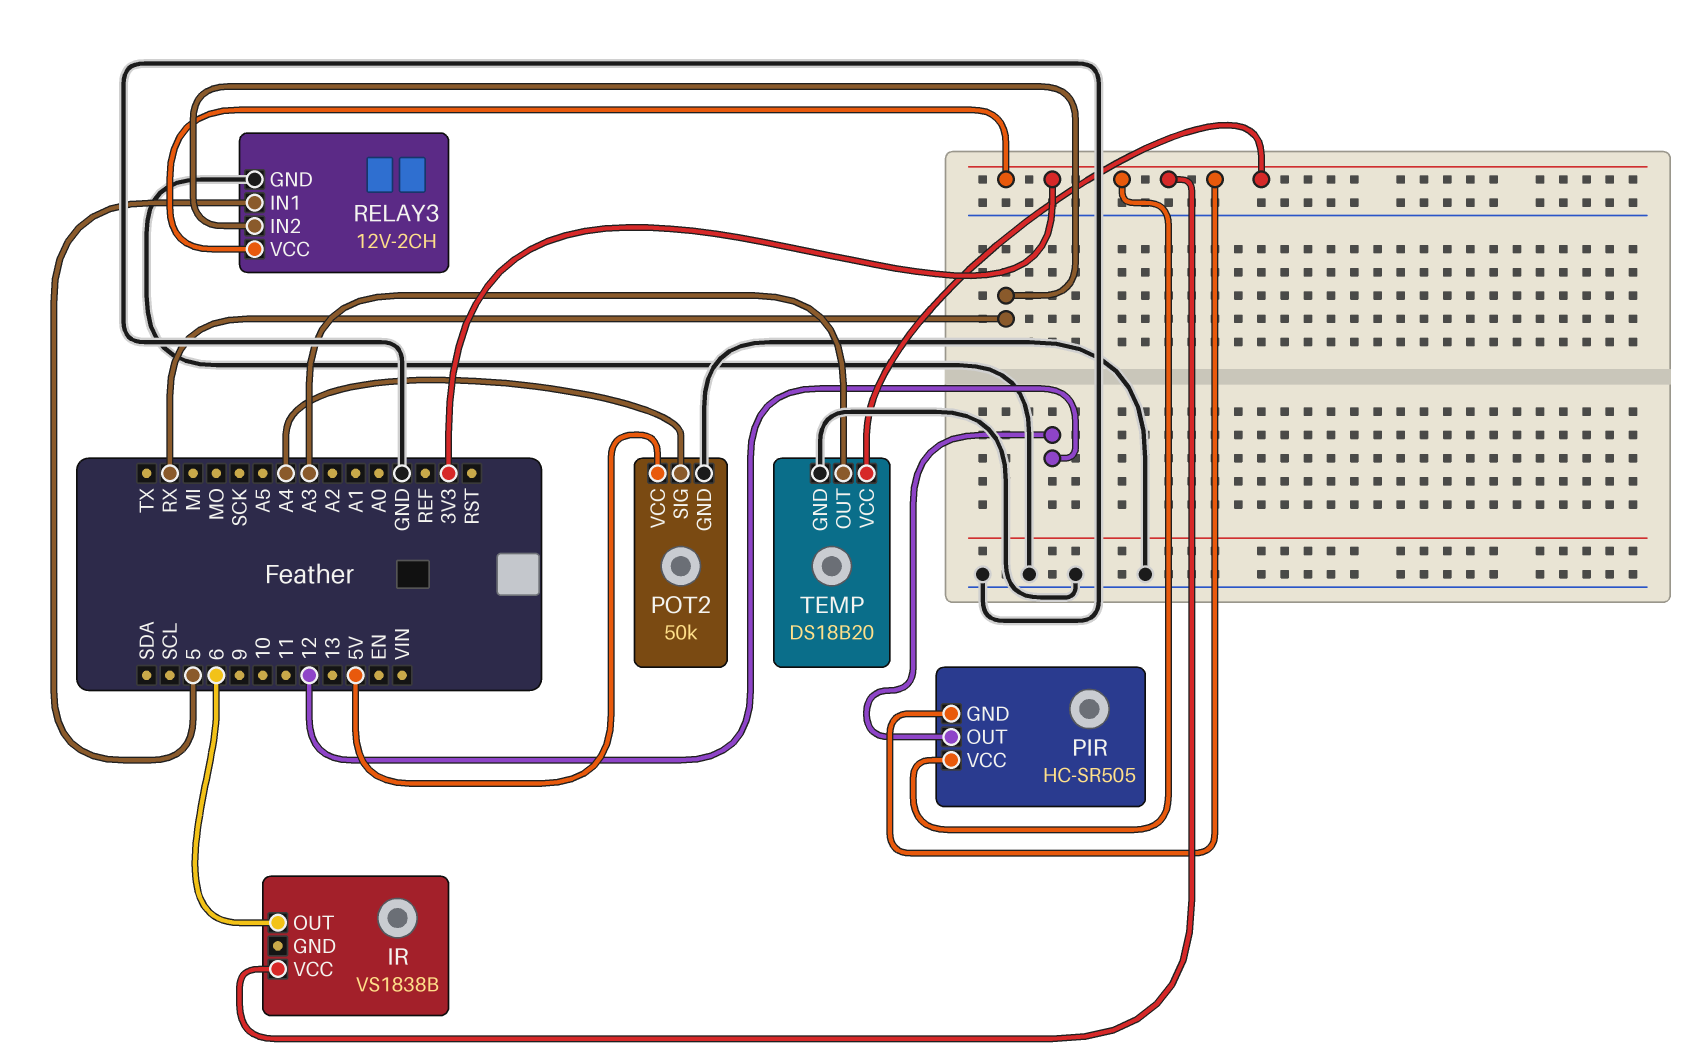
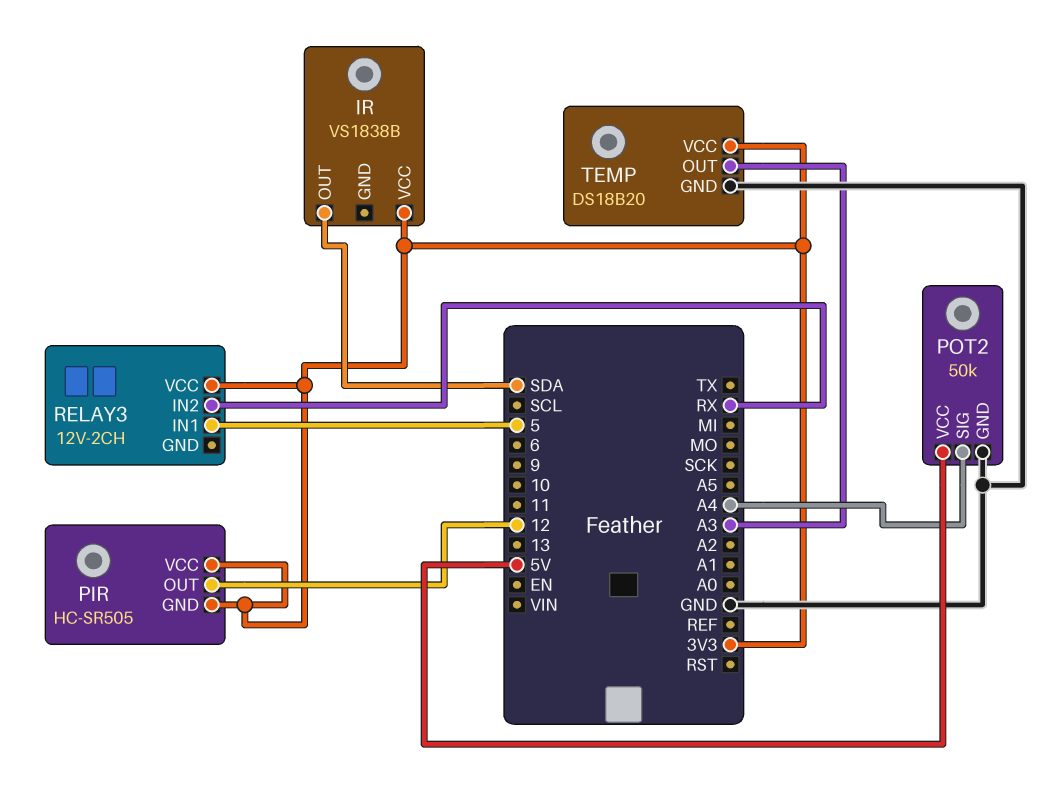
IR pin OUT: 6 -> SDA
RELAY3 pin GND: GND -> none

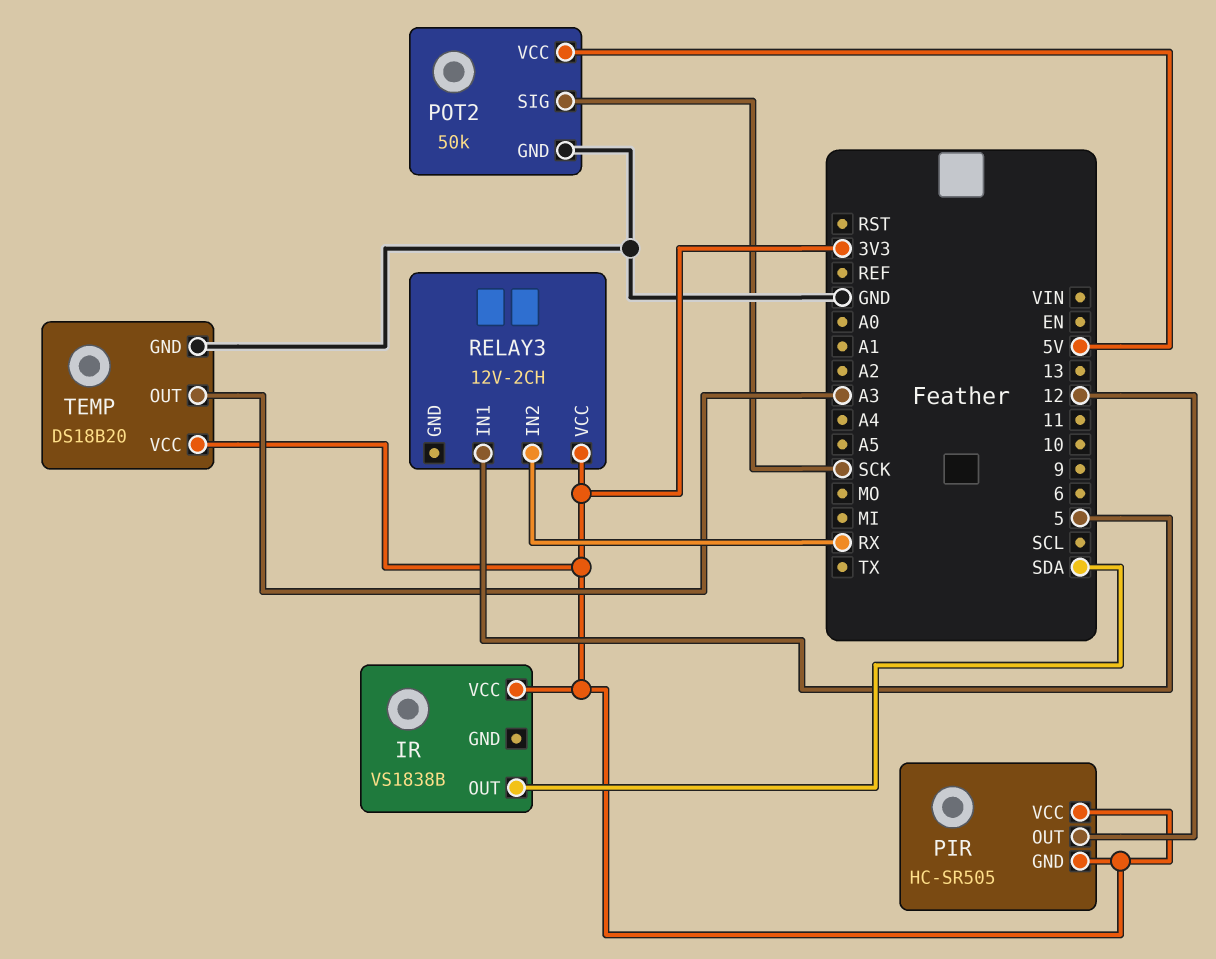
POT2 pin SIG: A4 -> SCK

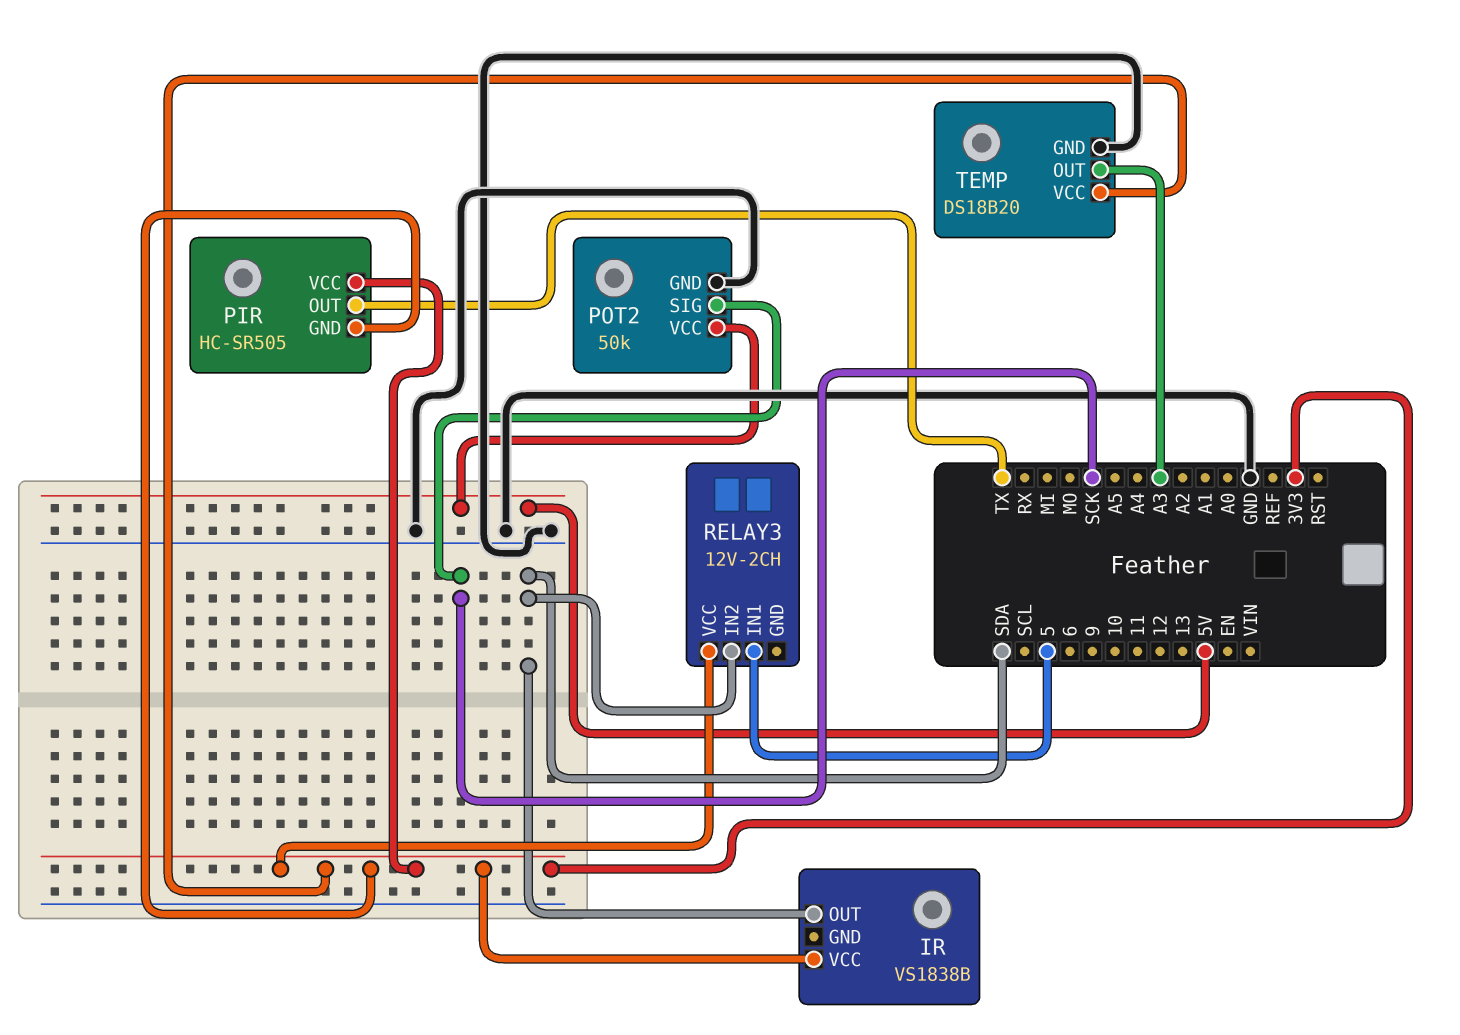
PIR pin OUT: 12 -> TX
RELAY3 pin IN2: RX -> SDA

